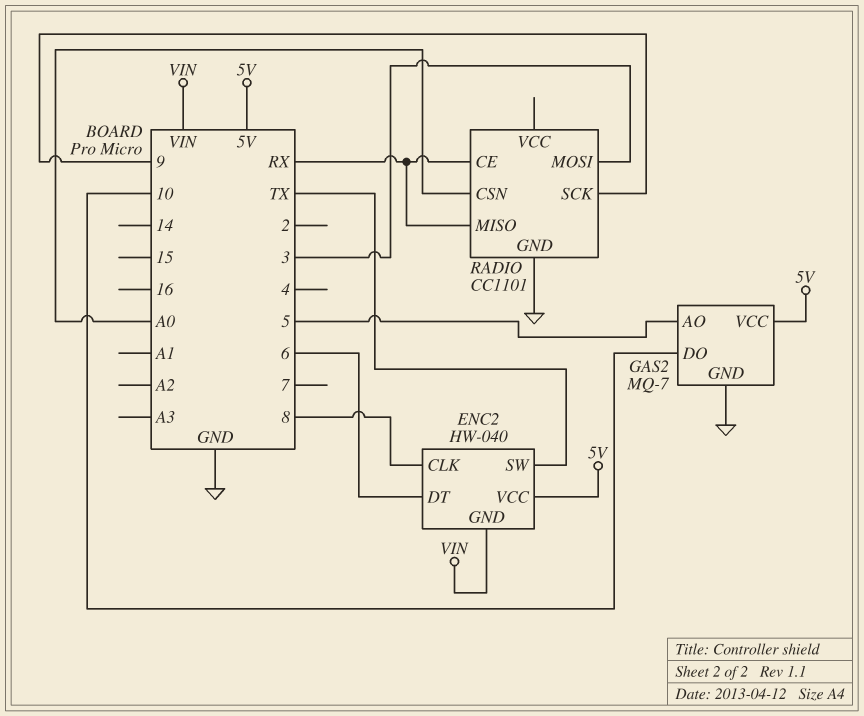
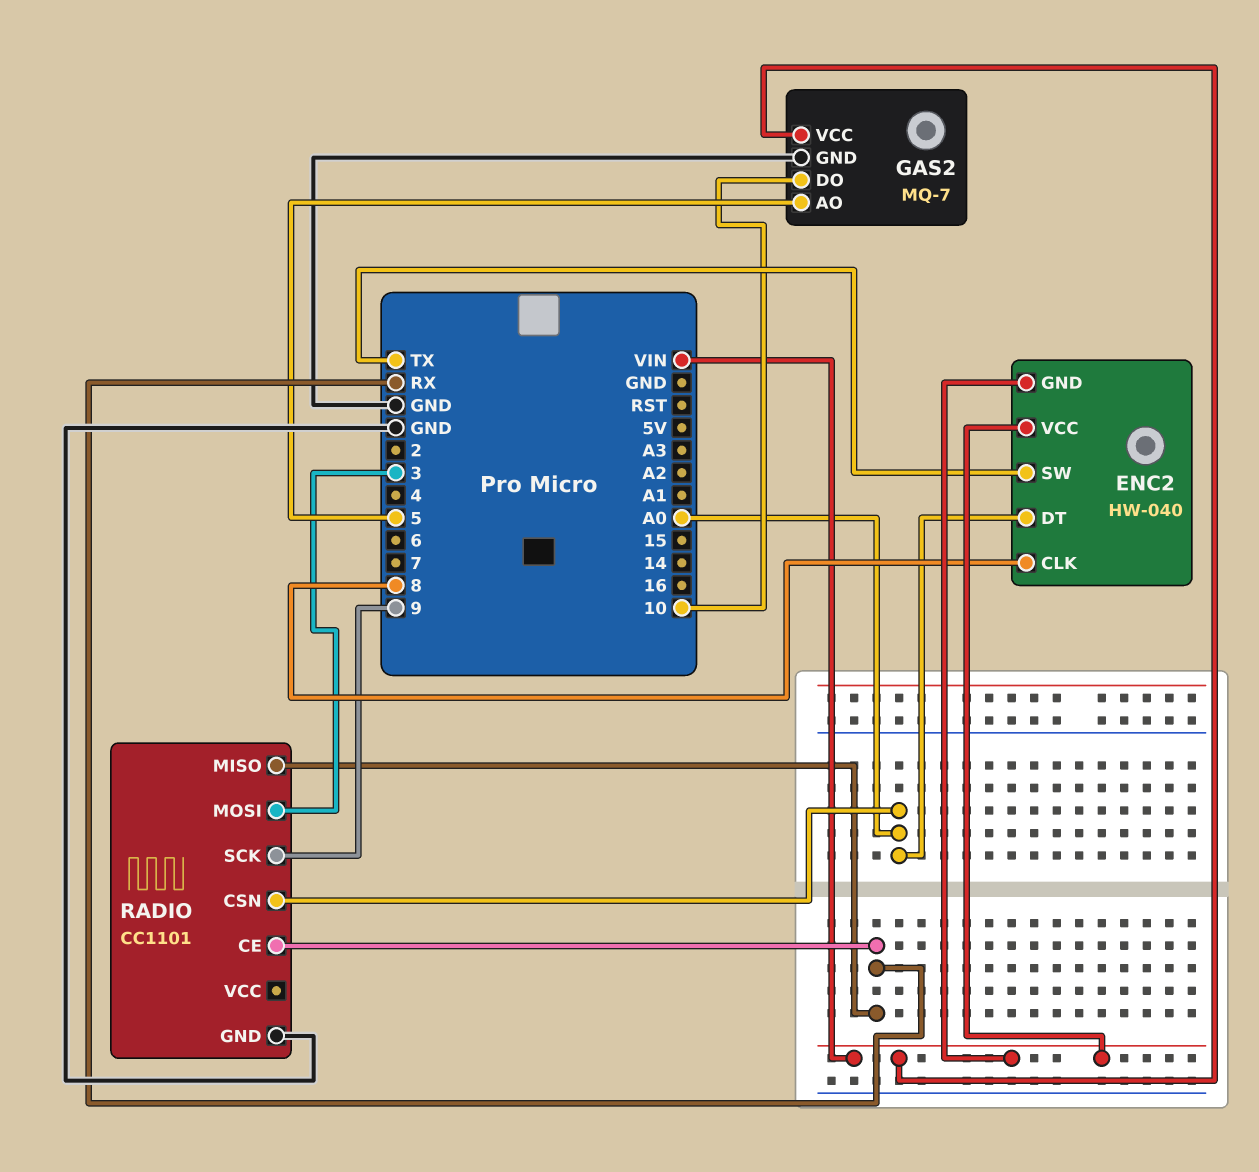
ENC2 pin DT: 6 -> A0
ENC2 pin VCC: 5V -> VIN
GAS2 pin VCC: 5V -> VIN

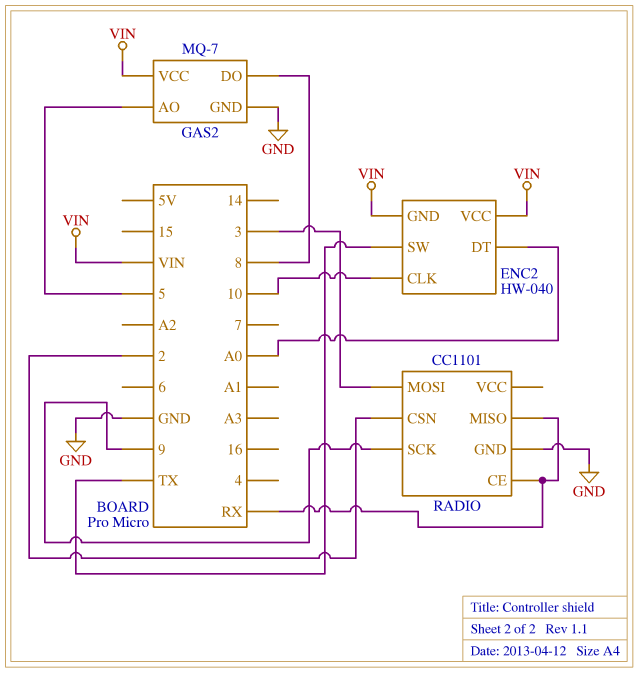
ENC2 pin CLK: 8 -> 10
GAS2 pin DO: 10 -> 8
RADIO pin CSN: A0 -> 2

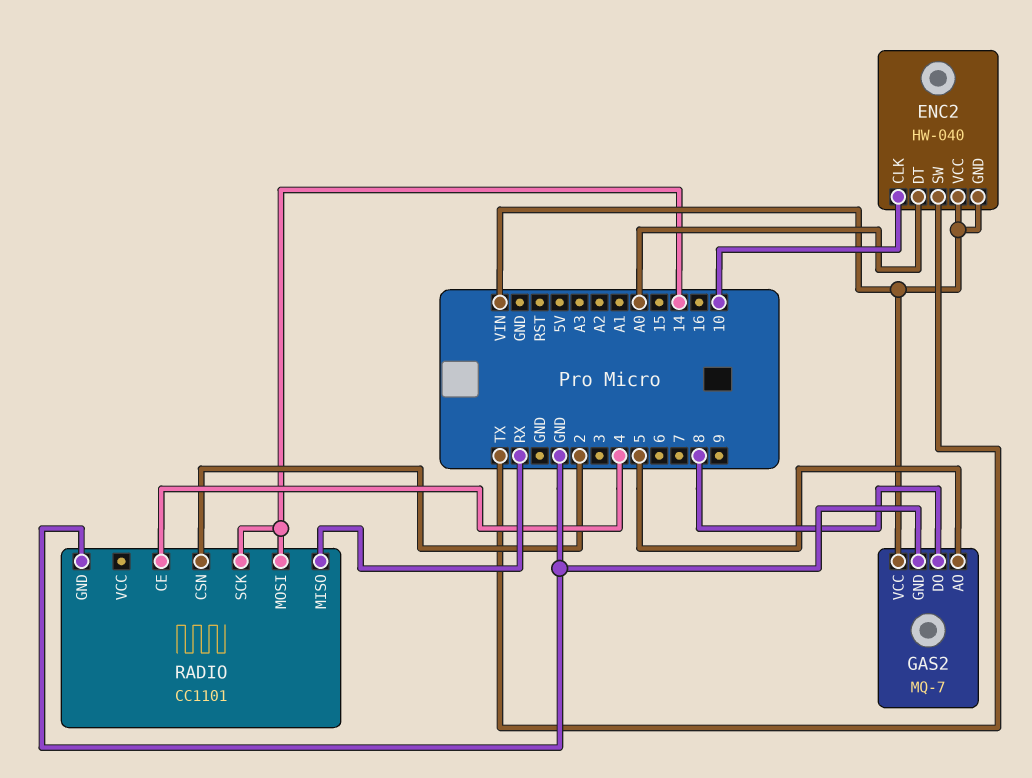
RADIO pin CE: RX -> 4
RADIO pin MOSI: 3 -> 14
RADIO pin SCK: 9 -> 14

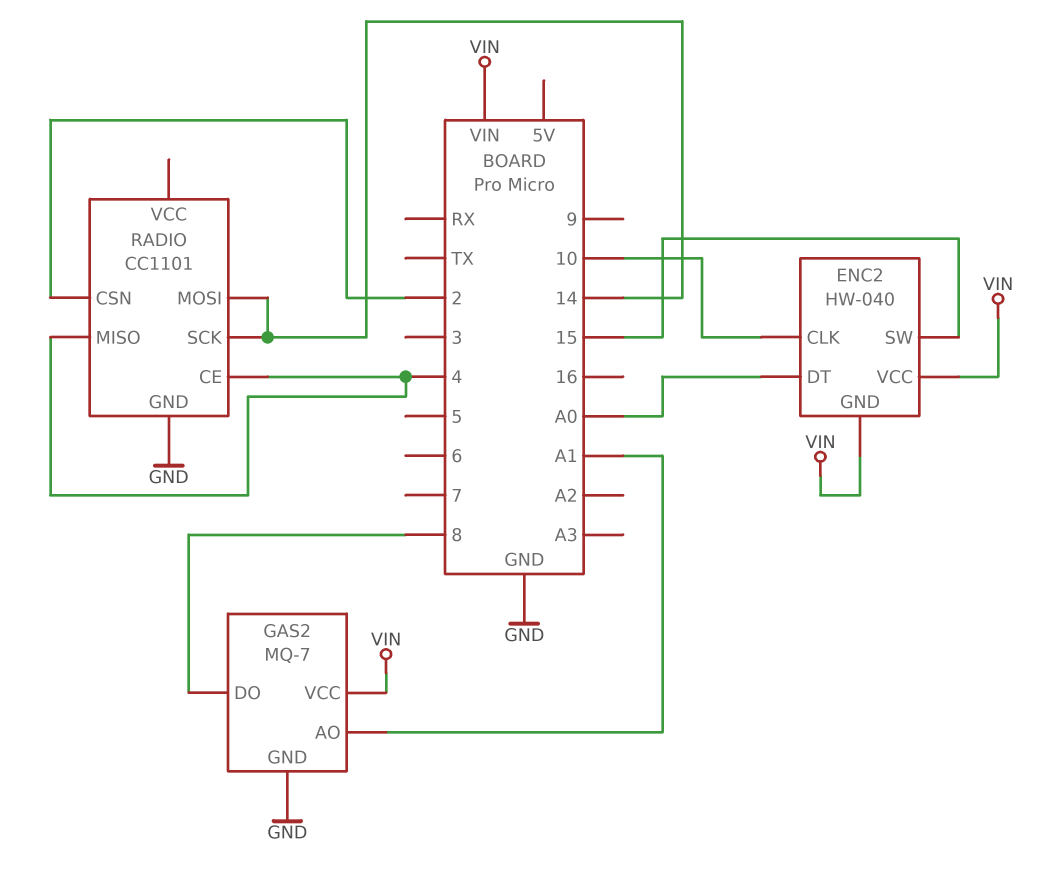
ENC2 pin SW: TX -> 15
GAS2 pin AO: 5 -> A1
RADIO pin MISO: RX -> 4

